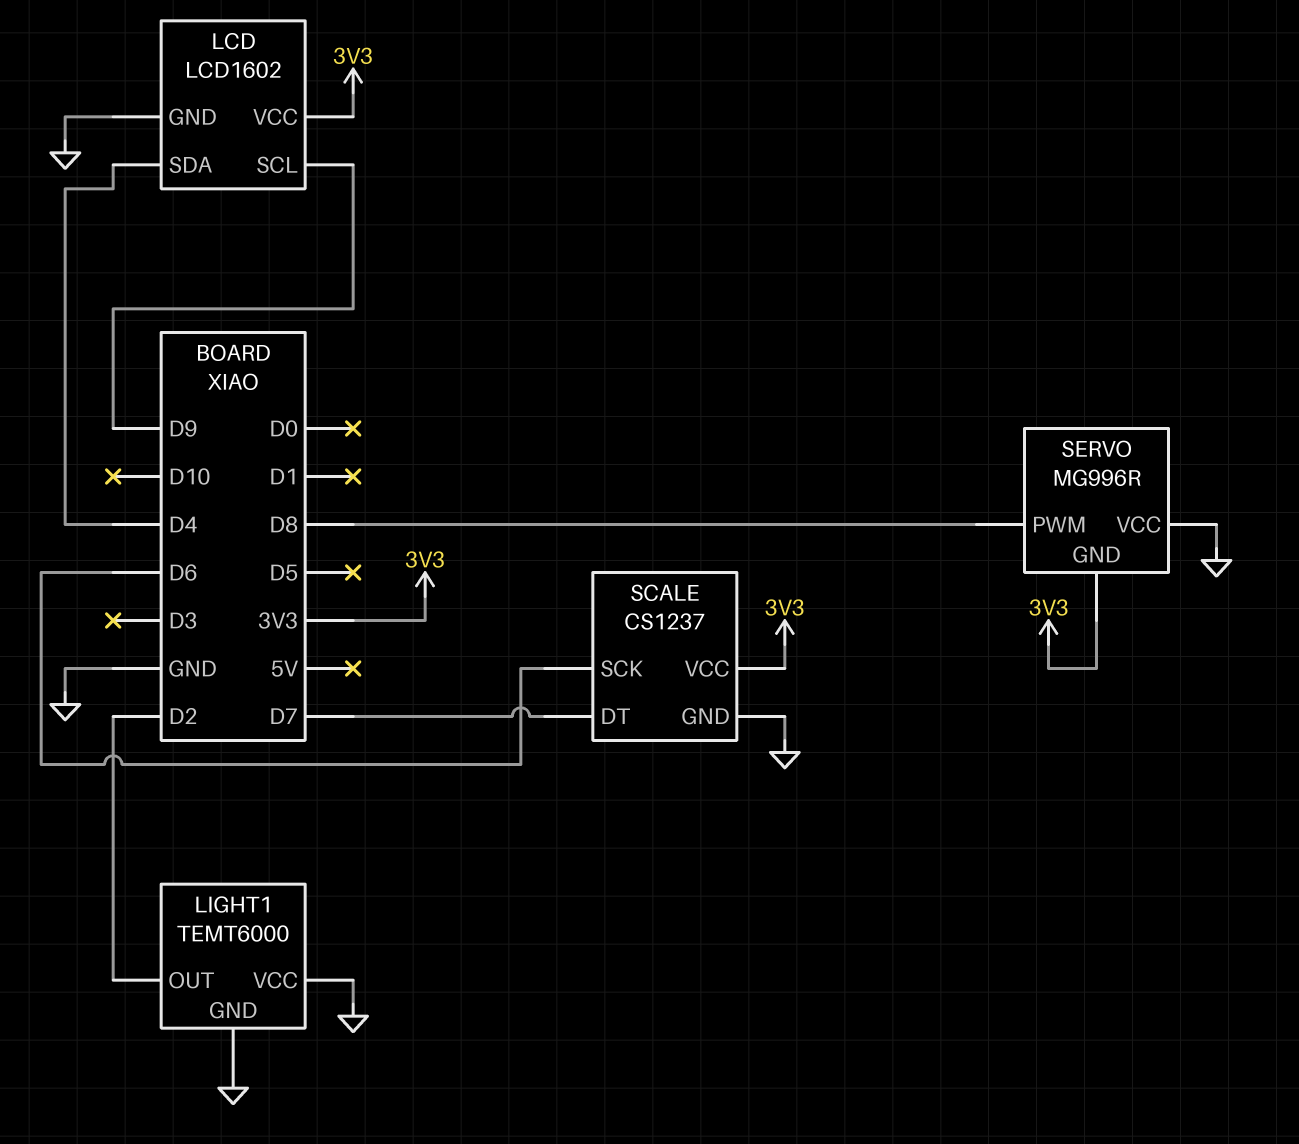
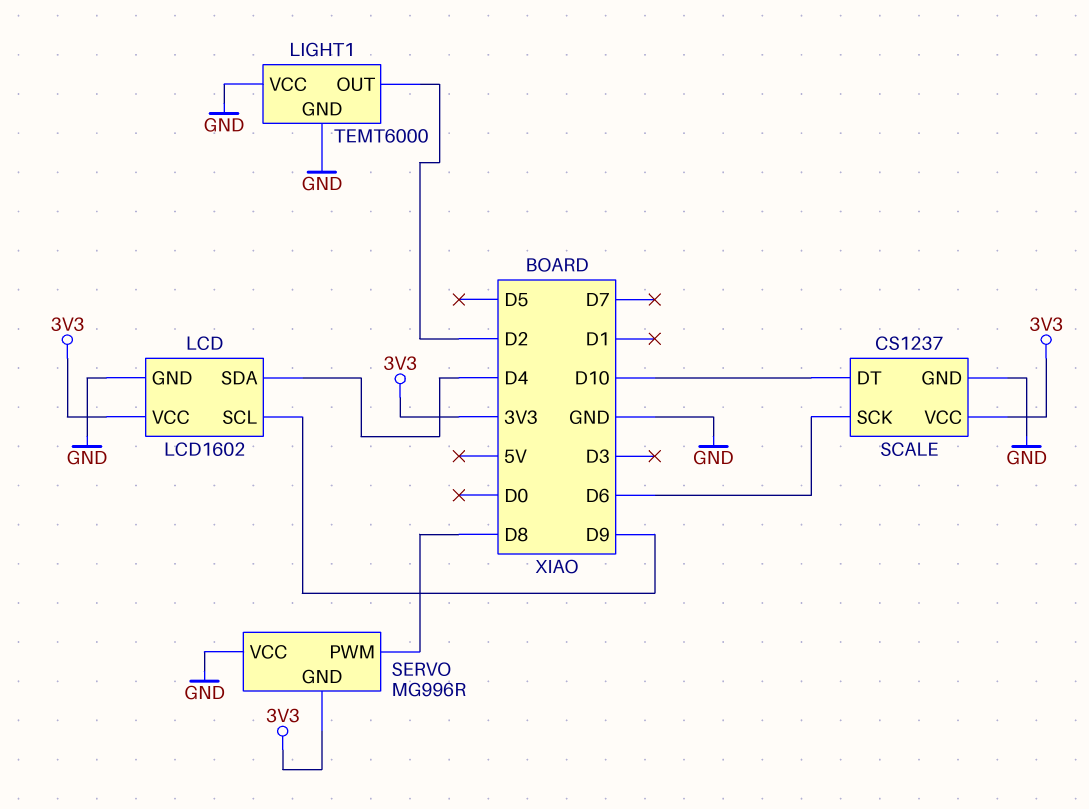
SCALE pin DT: D7 -> D10

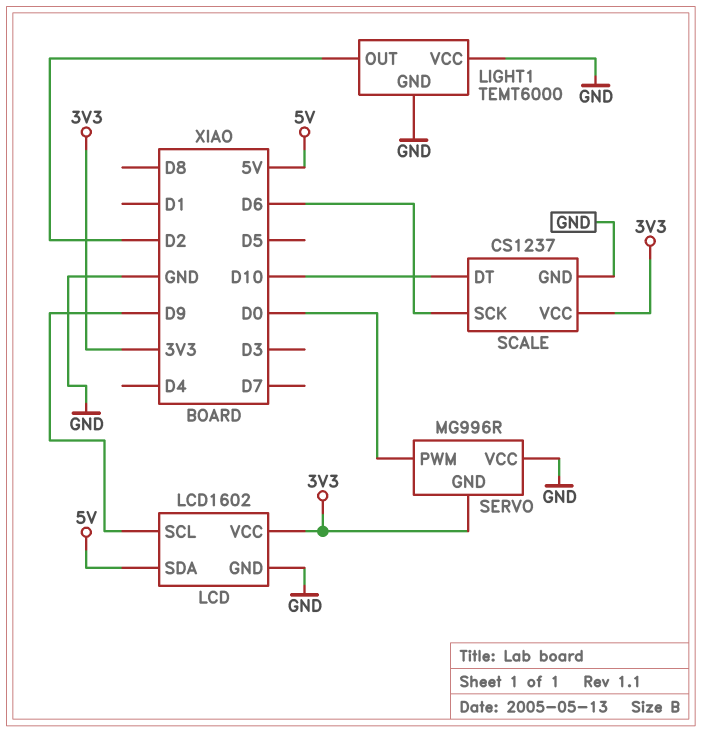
LCD pin SDA: D4 -> 5V
SERVO pin PWM: D8 -> D0

